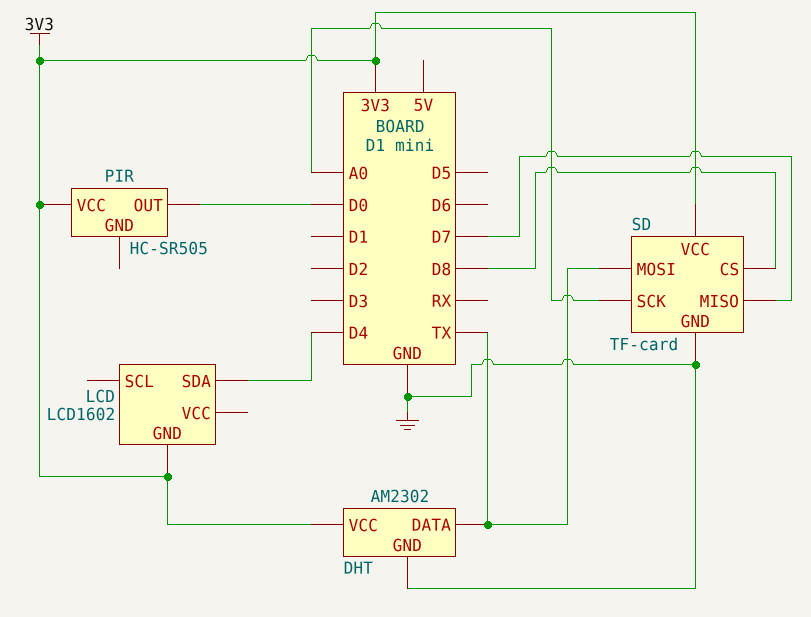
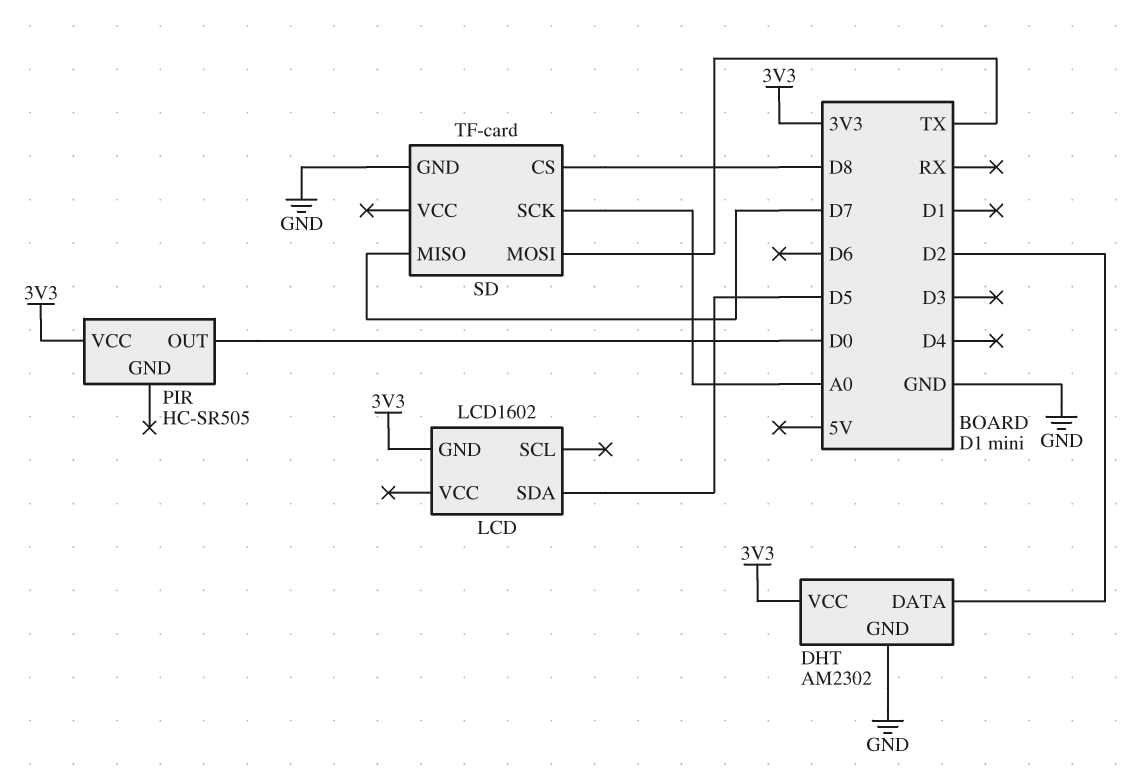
DHT pin DATA: TX -> D2
LCD pin SDA: D4 -> D5
SD pin VCC: 3V3 -> none

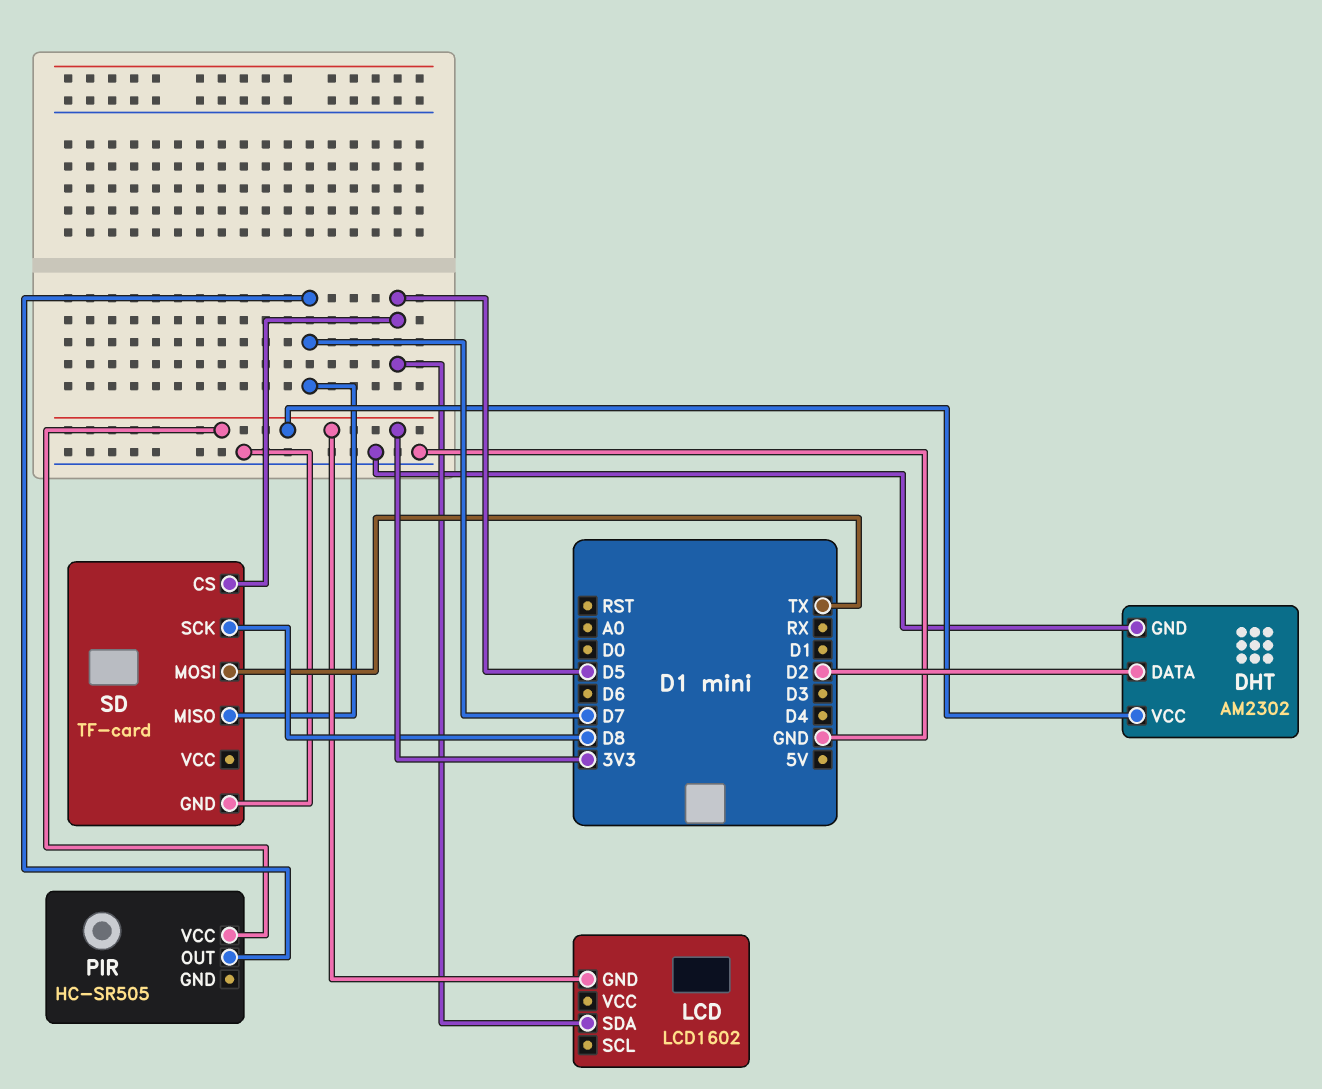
PIR pin OUT: D0 -> D7
SD pin CS: D8 -> D5
SD pin SCK: A0 -> D8

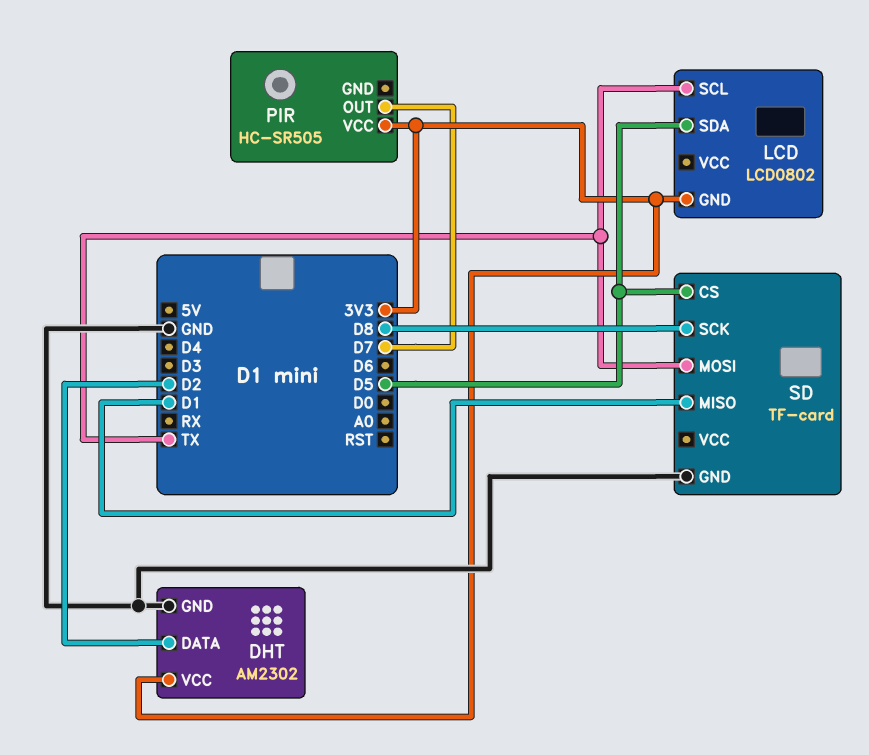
LCD: LCD1602 -> LCD0802
LCD pin SCL: none -> TX
SD pin MISO: D7 -> D1

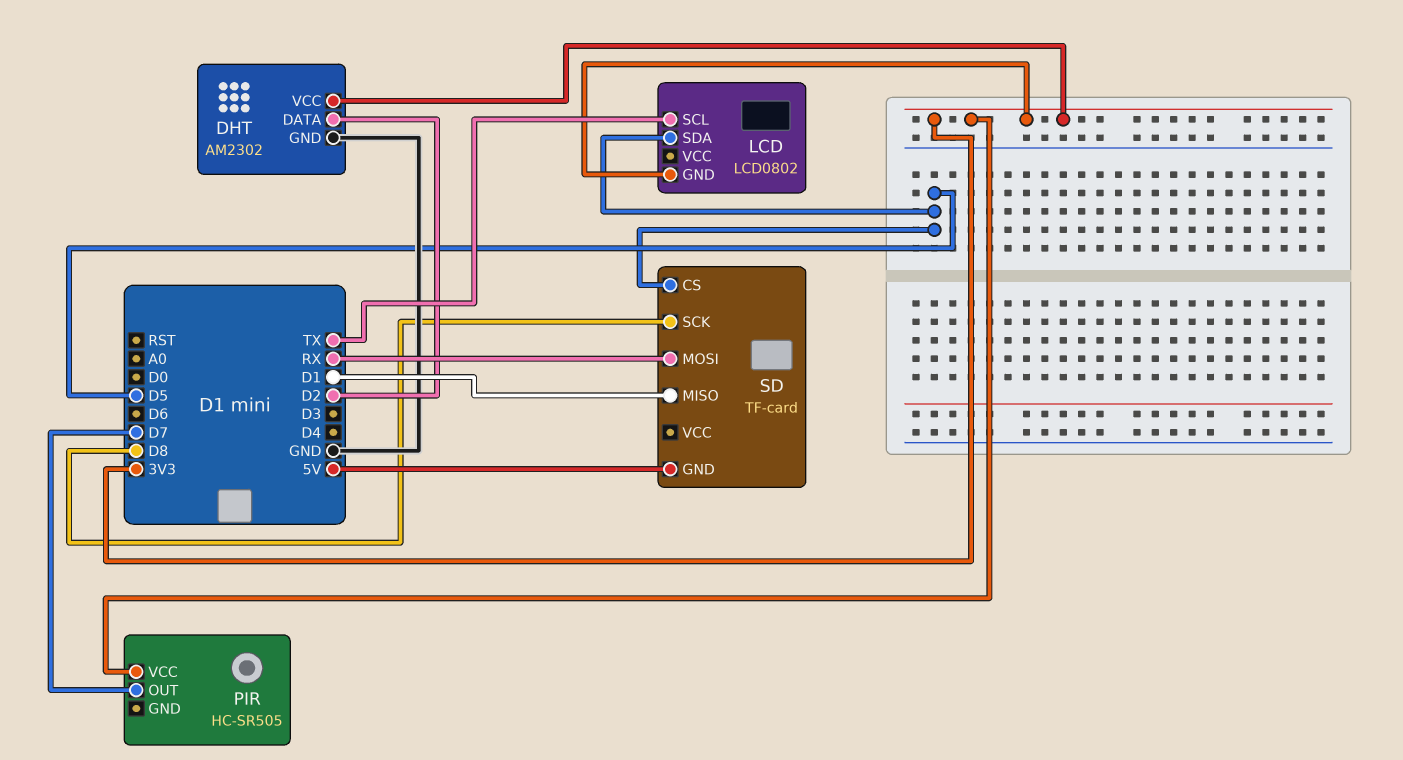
SD pin GND: GND -> 5V
SD pin MOSI: TX -> RX

